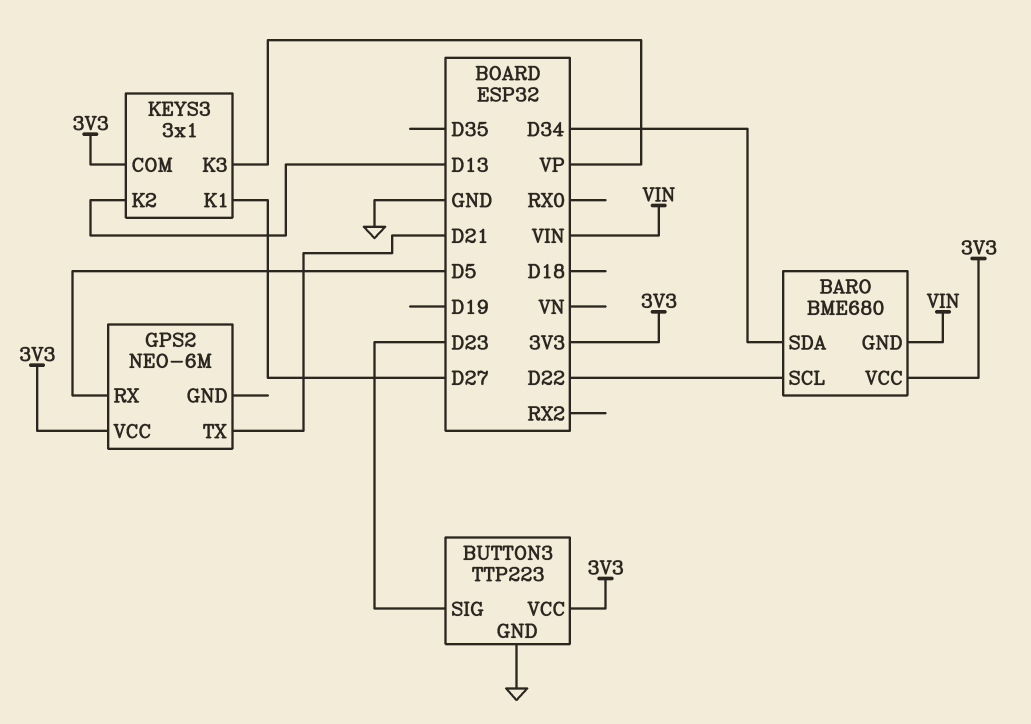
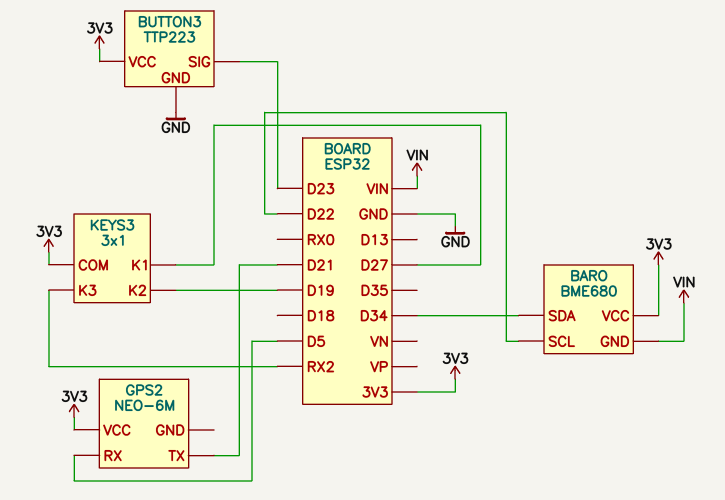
KEYS3 pin K2: D13 -> D19
KEYS3 pin K3: VP -> RX2

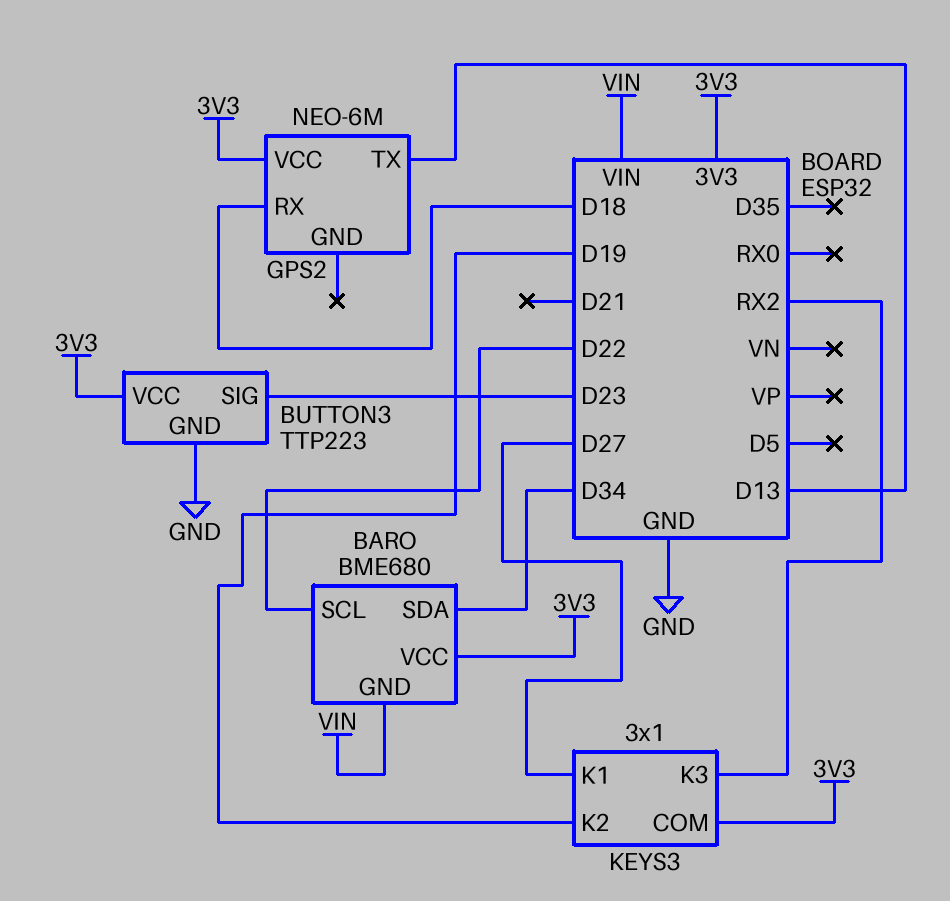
GPS2 pin RX: D5 -> D18
GPS2 pin TX: D21 -> D13

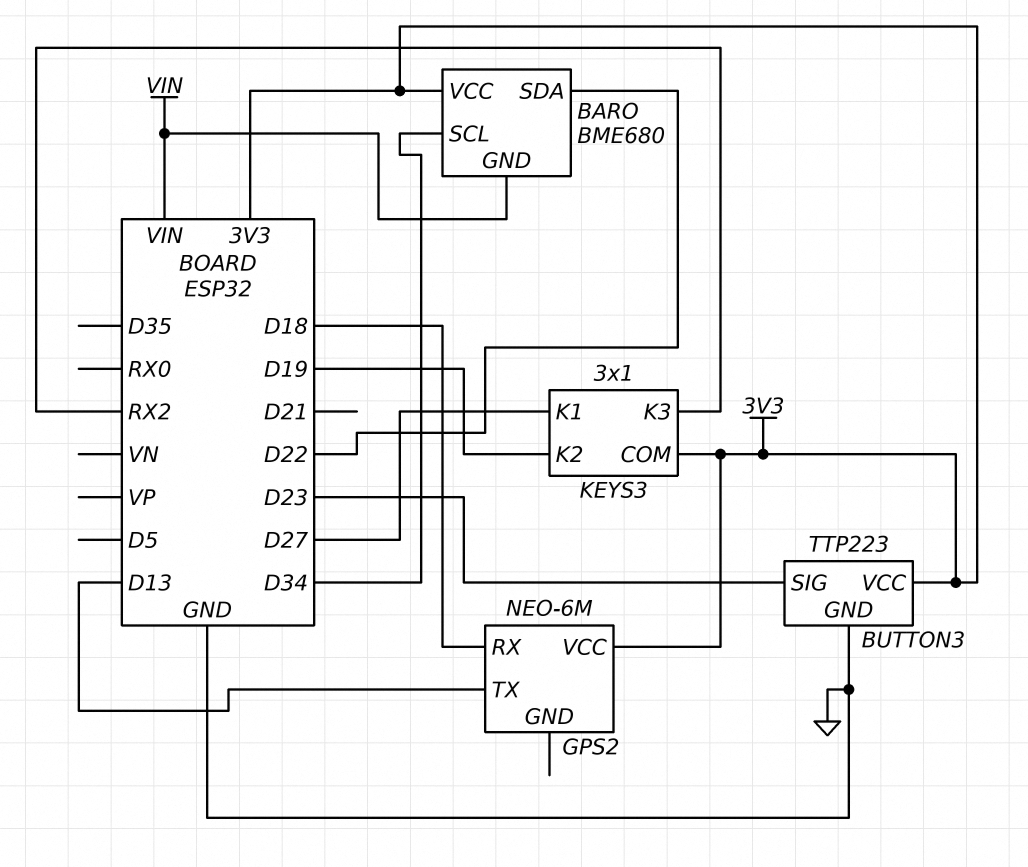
BARO pin SCL: D22 -> D34
BARO pin SDA: D34 -> D22

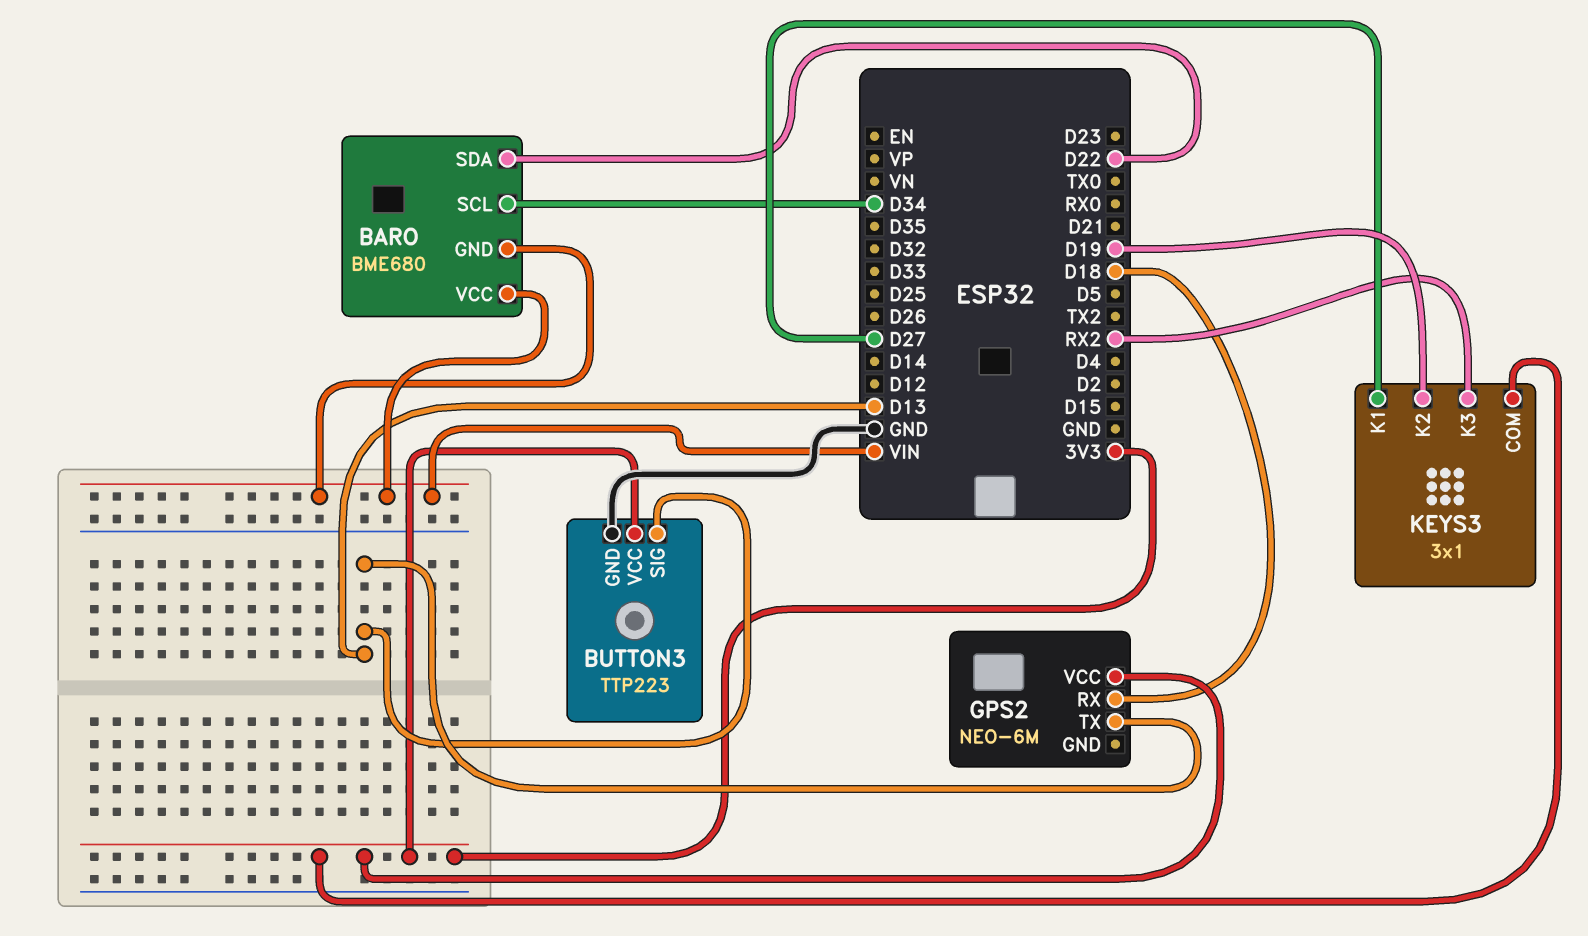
BARO pin VCC: 3V3 -> VIN
BUTTON3 pin SIG: D23 -> D13

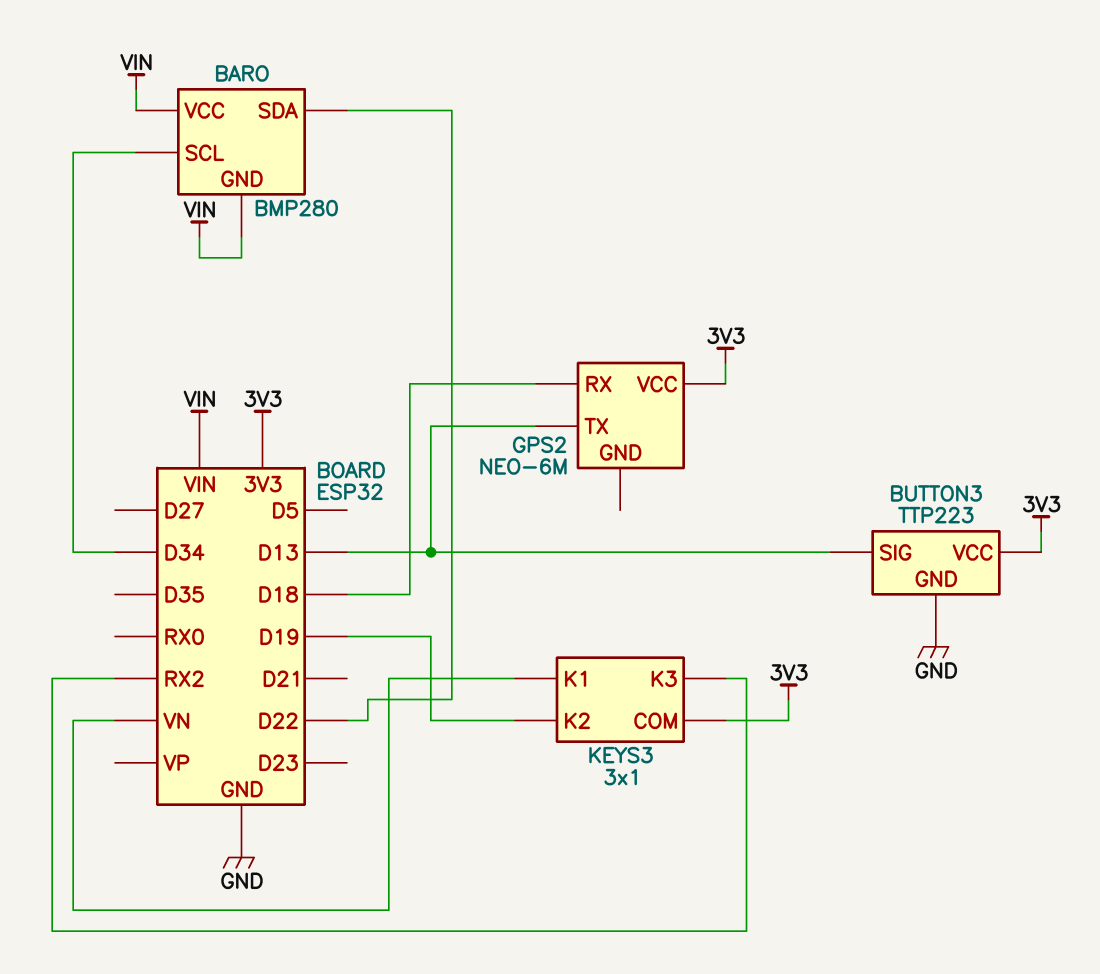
BARO: BME680 -> BMP280
KEYS3 pin K1: D27 -> VN

